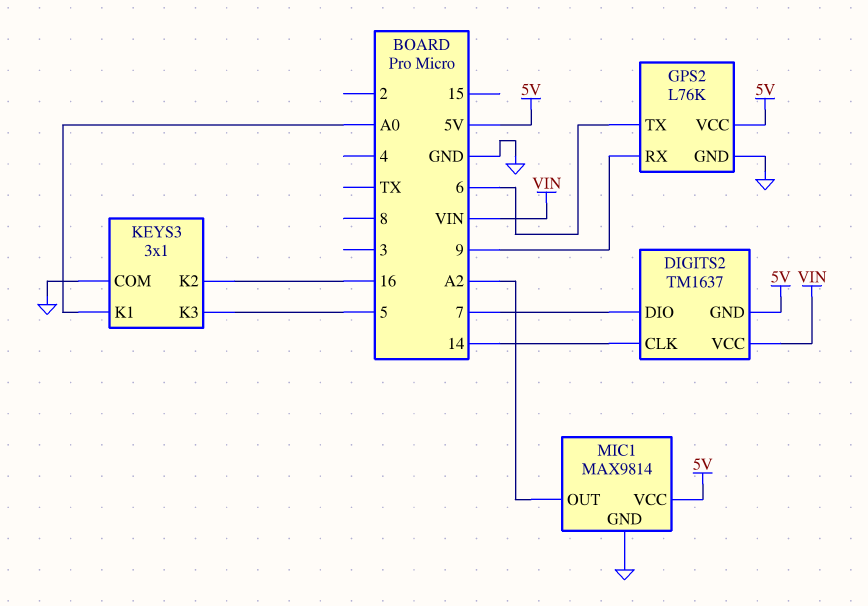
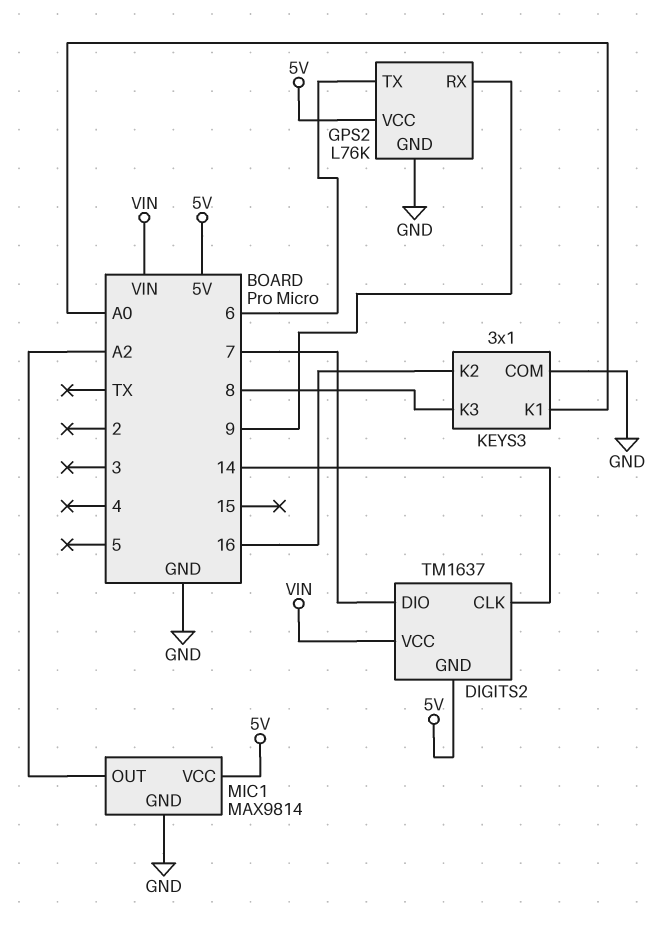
KEYS3 pin K3: 5 -> 8

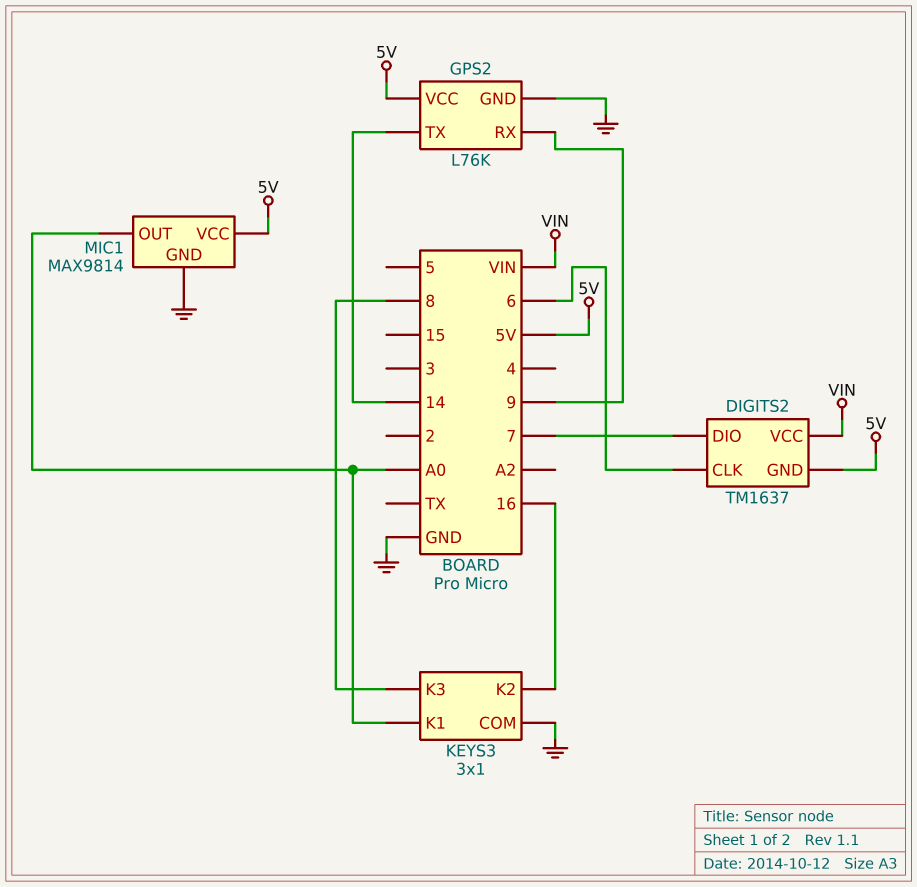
DIGITS2 pin CLK: 14 -> 6
GPS2 pin TX: 6 -> 14
MIC1 pin OUT: A2 -> A0

